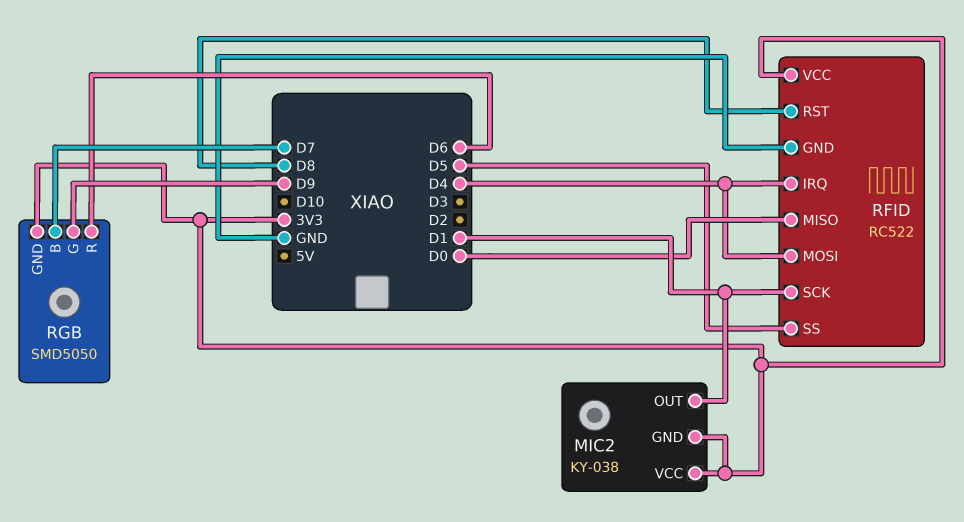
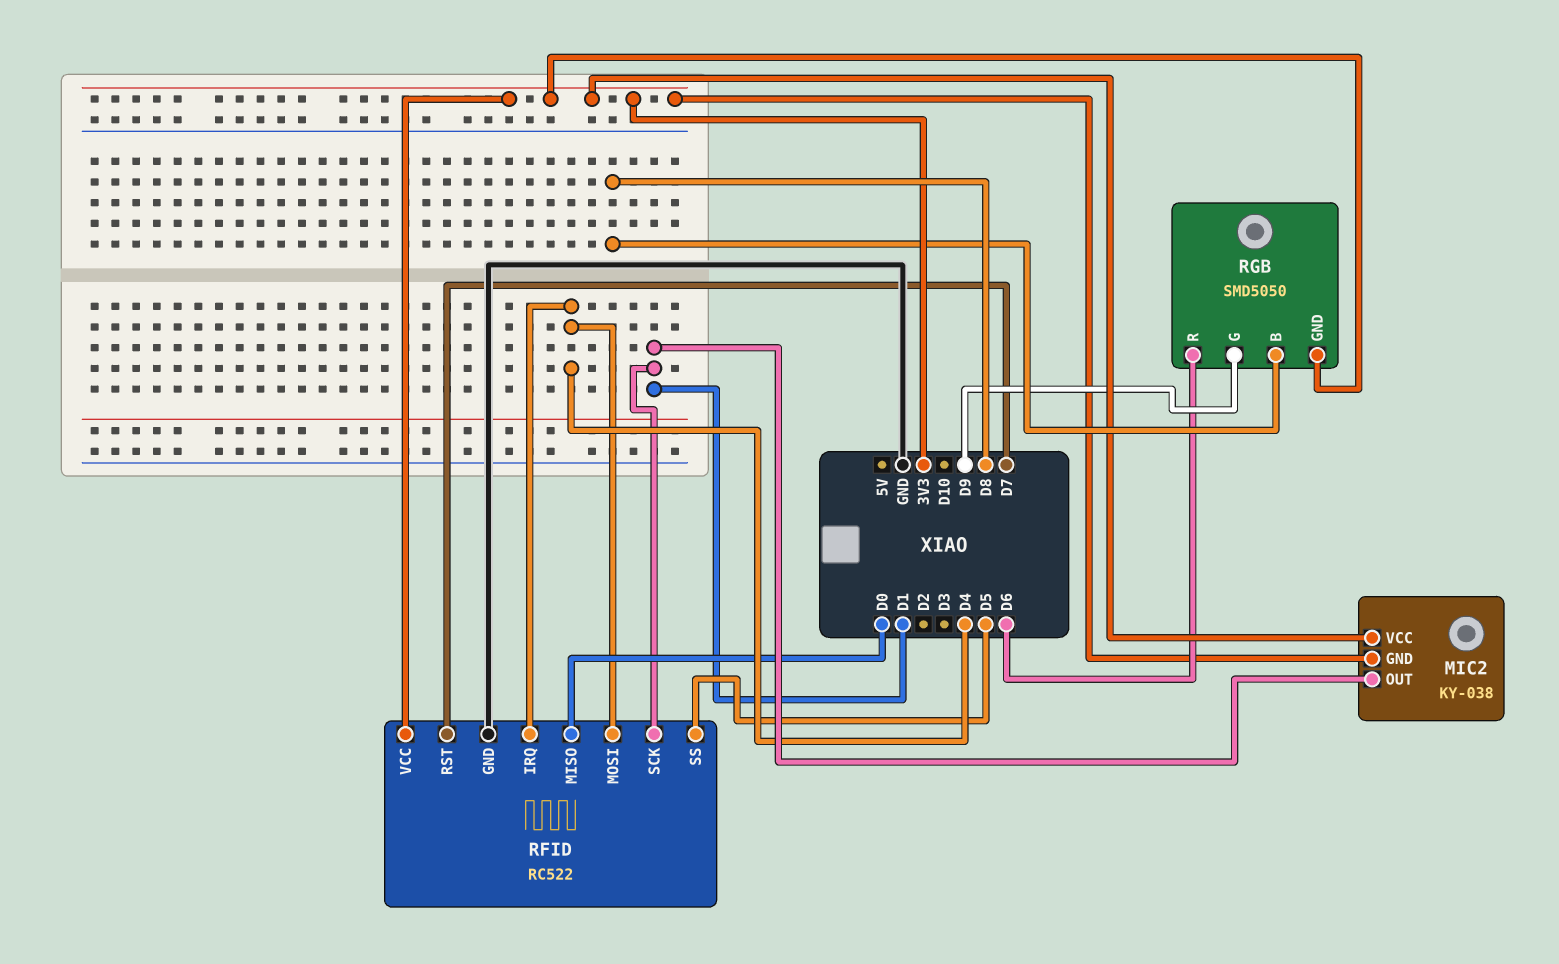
RFID pin RST: D8 -> D7
RGB pin B: D7 -> D8

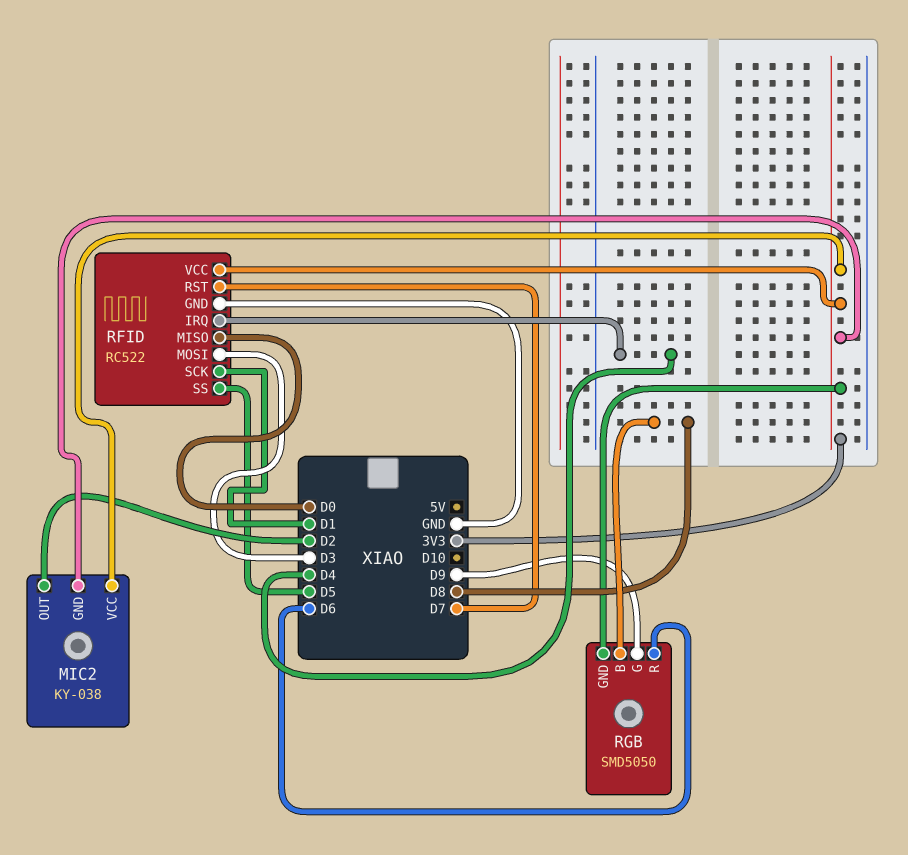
MIC2 pin OUT: D1 -> D2
RFID pin MOSI: D4 -> D3

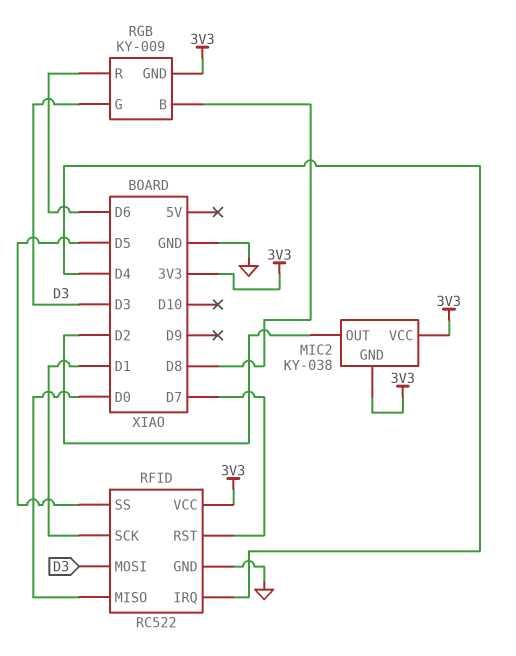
RGB: SMD5050 -> KY-009
RGB pin G: D9 -> D3

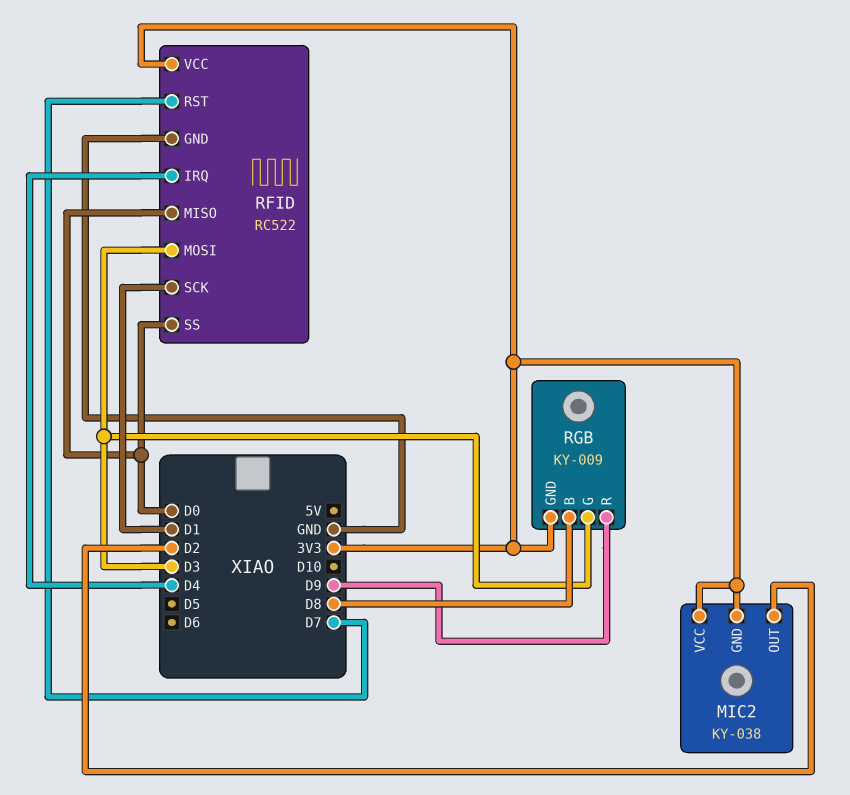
RFID pin SS: D5 -> D0
RGB pin R: D6 -> D9

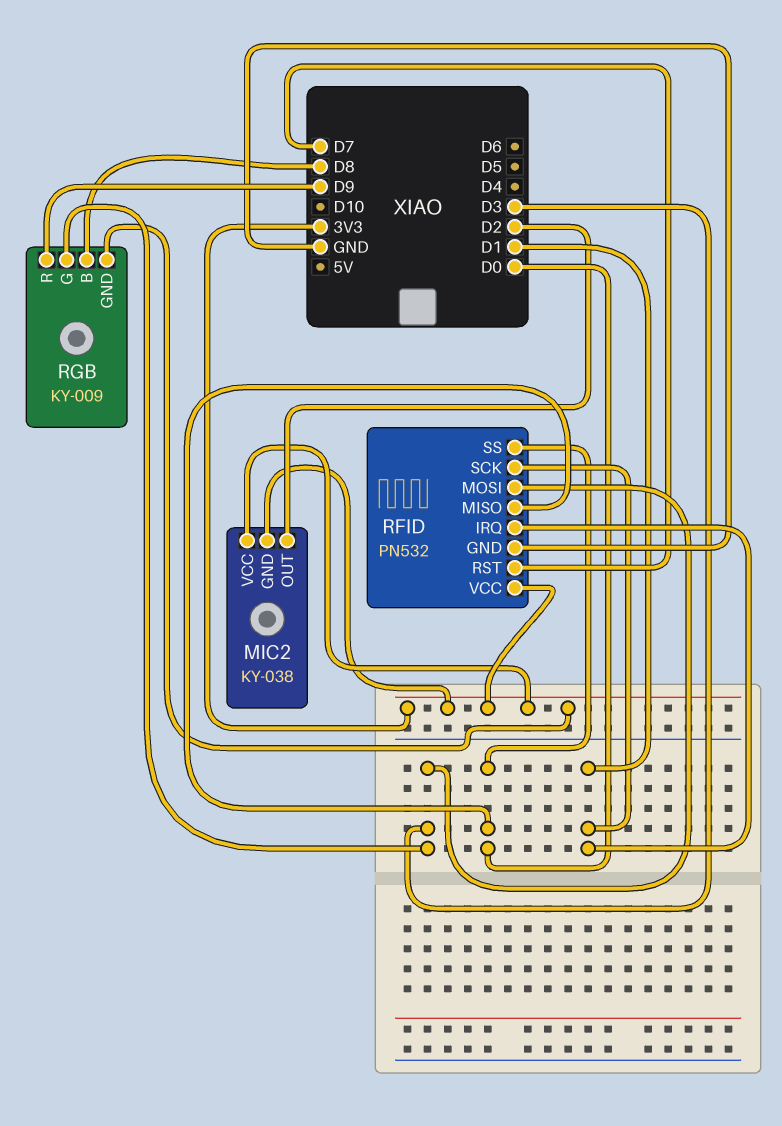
RFID: RC522 -> PN532
RFID pin IRQ: D4 -> D1

